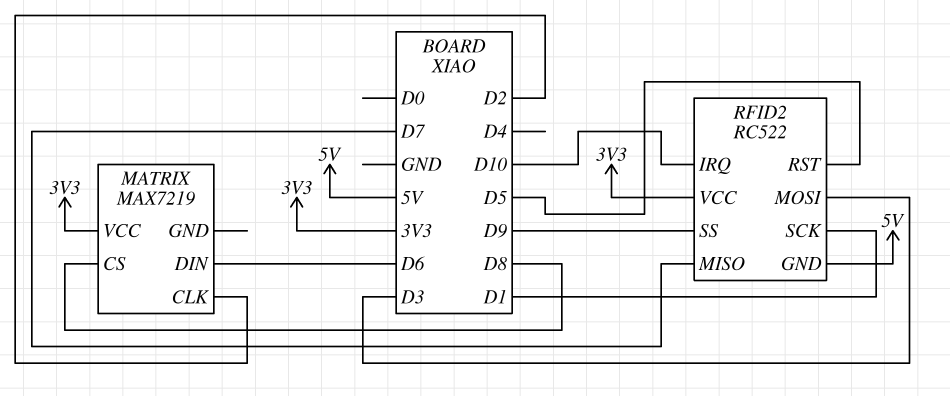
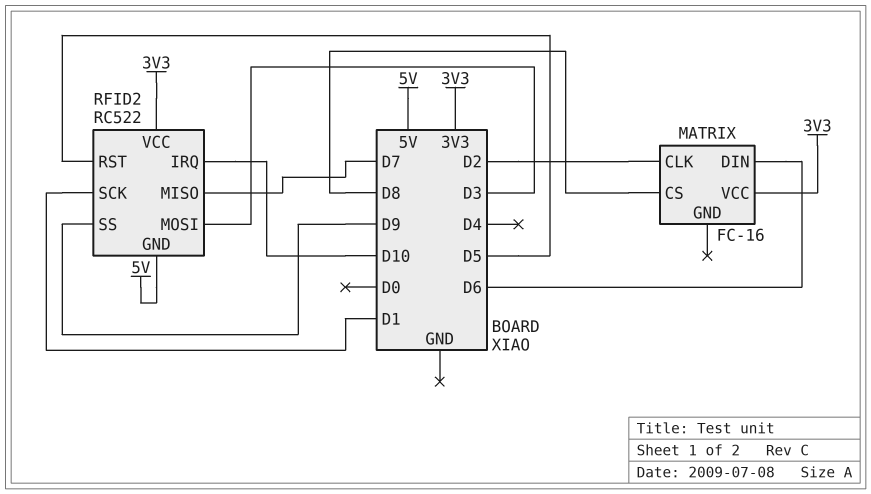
MATRIX: MAX7219 -> FC-16

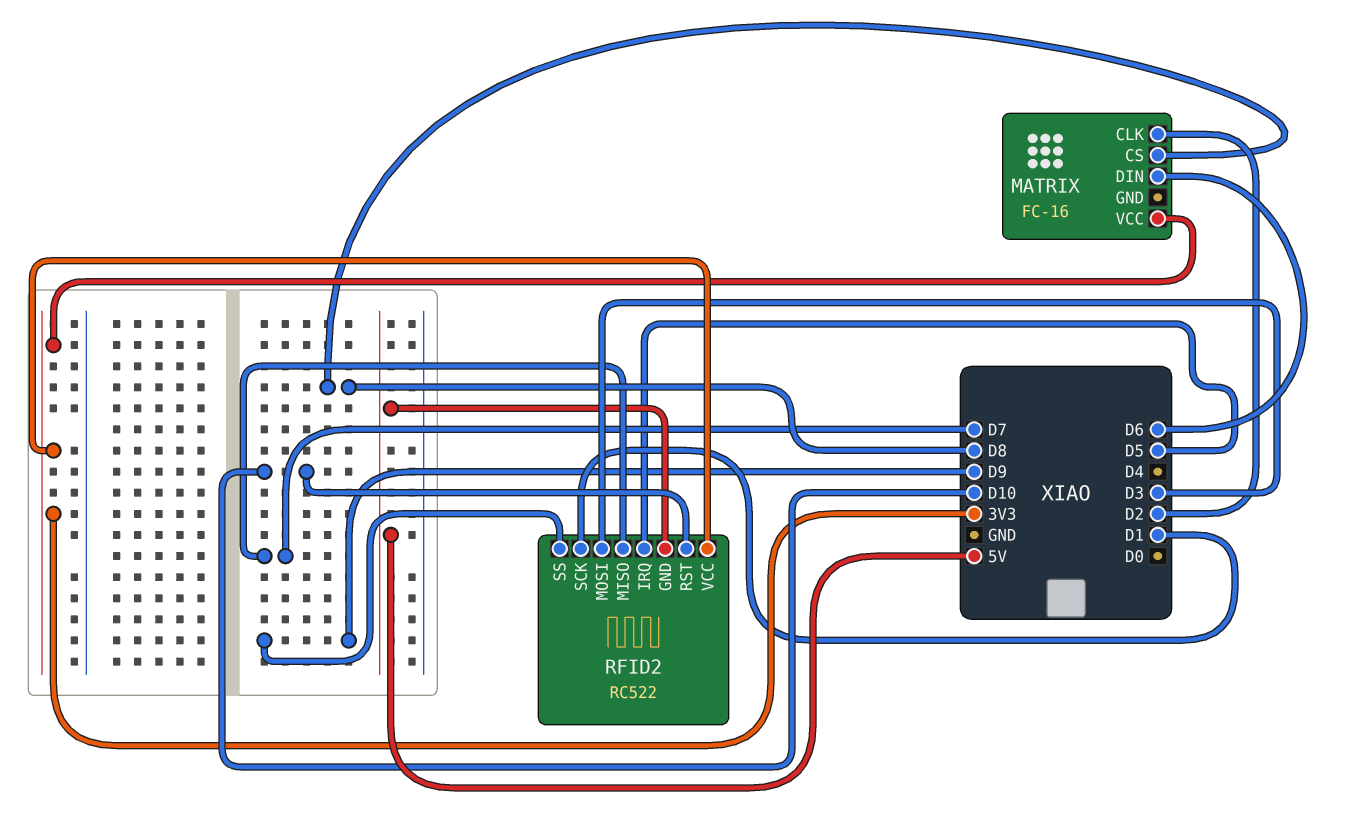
RFID2 pin IRQ: D10 -> D5
RFID2 pin RST: D5 -> D10

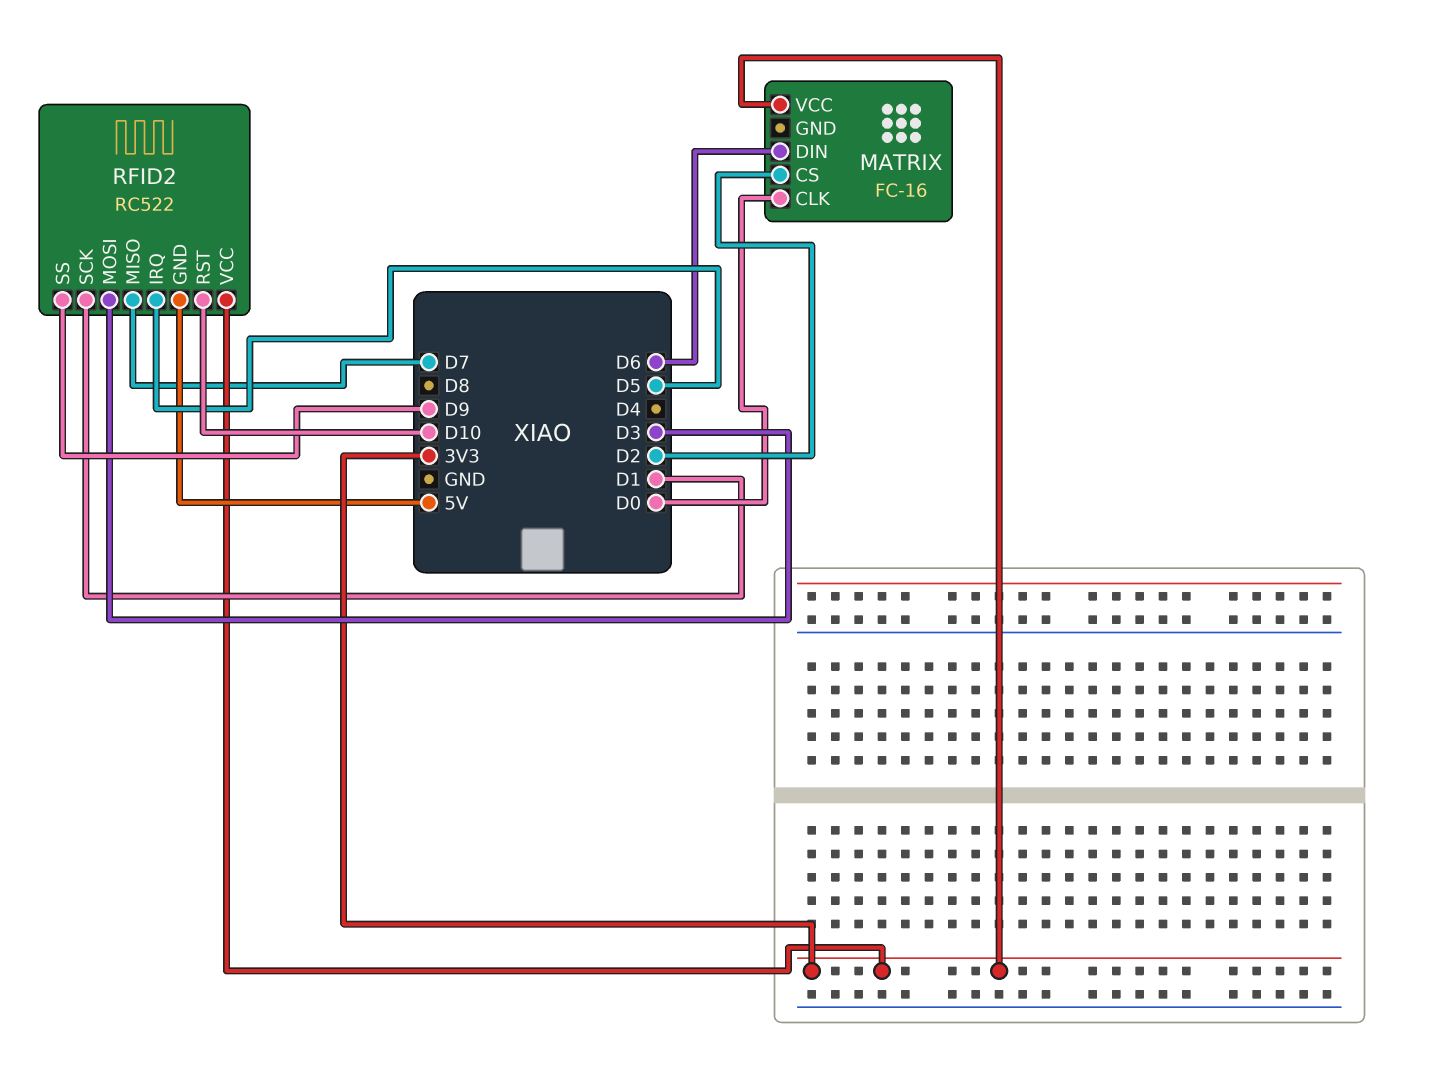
MATRIX pin CLK: D2 -> D0
MATRIX pin CS: D8 -> D2

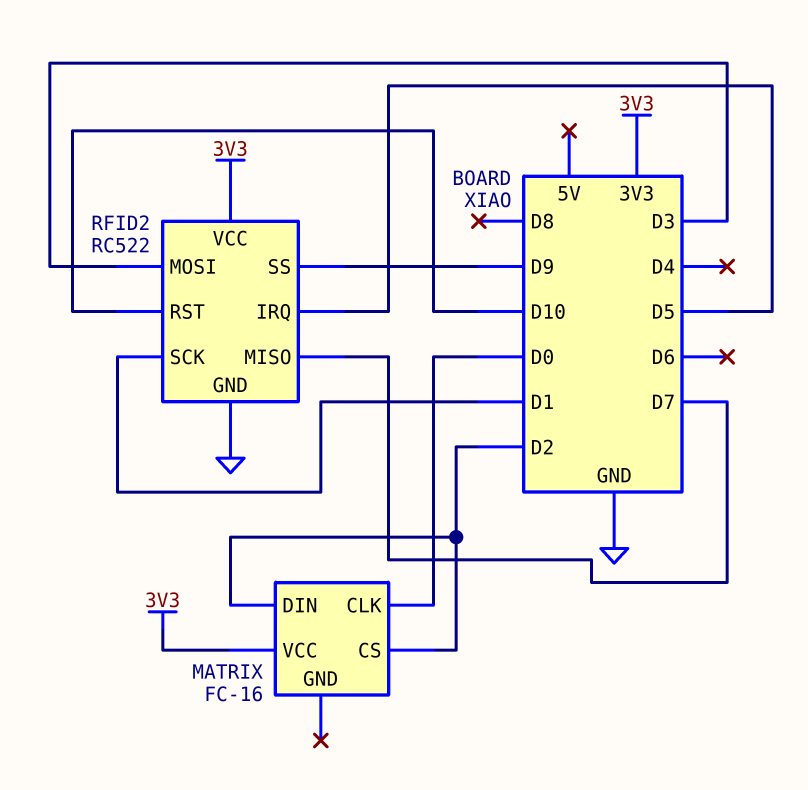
MATRIX pin DIN: D6 -> D2
RFID2 pin GND: 5V -> GND

